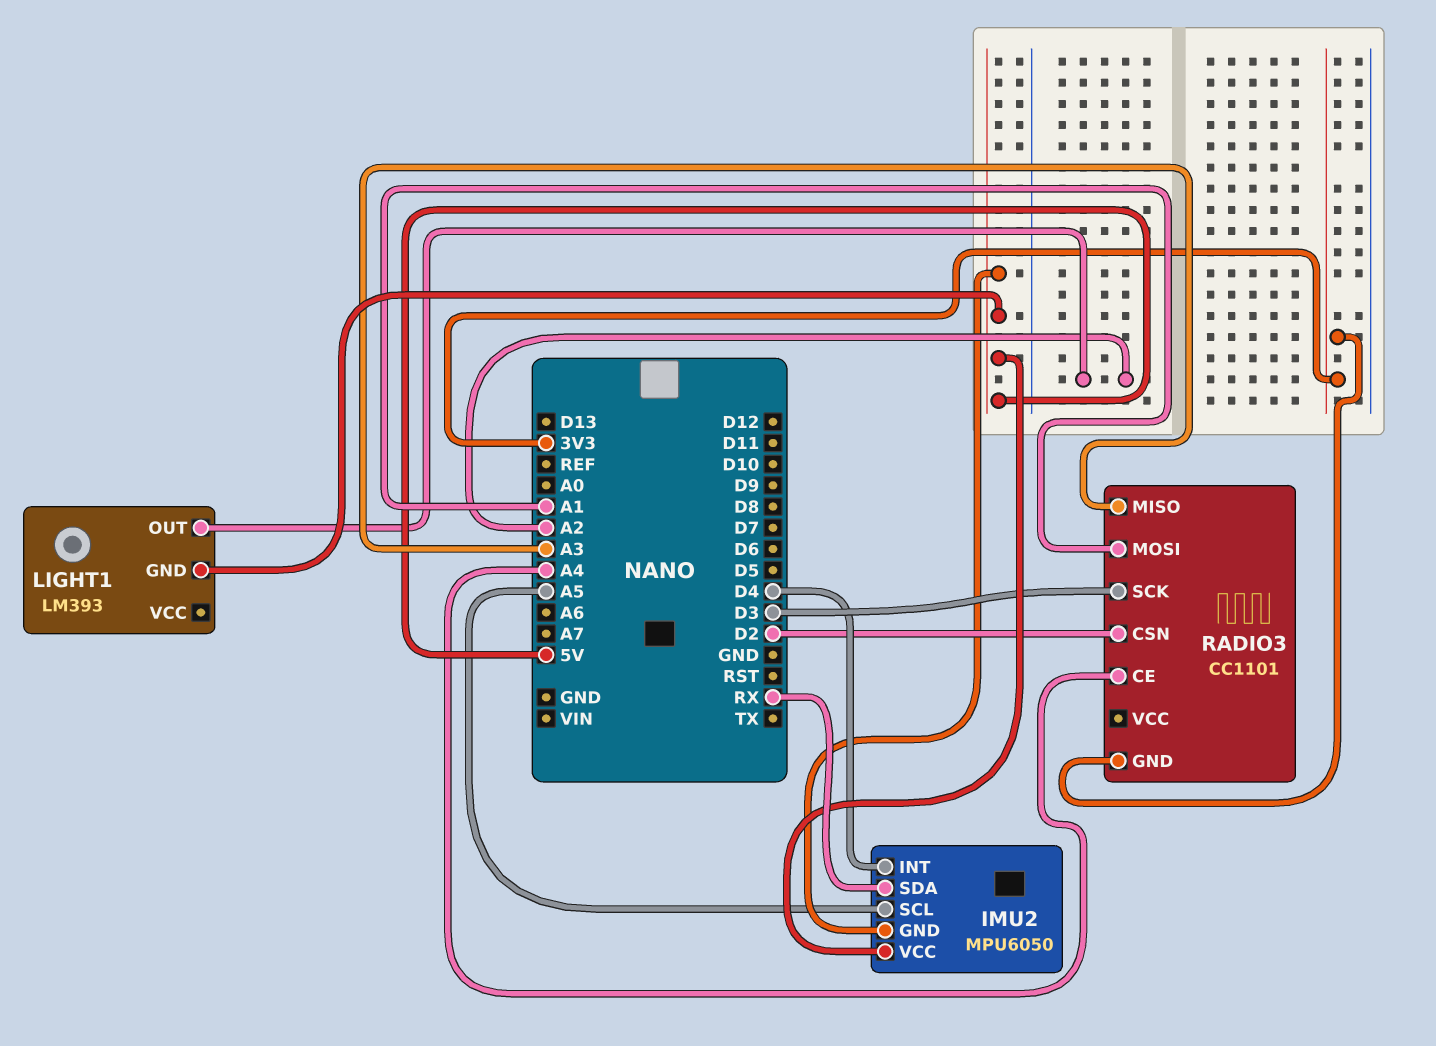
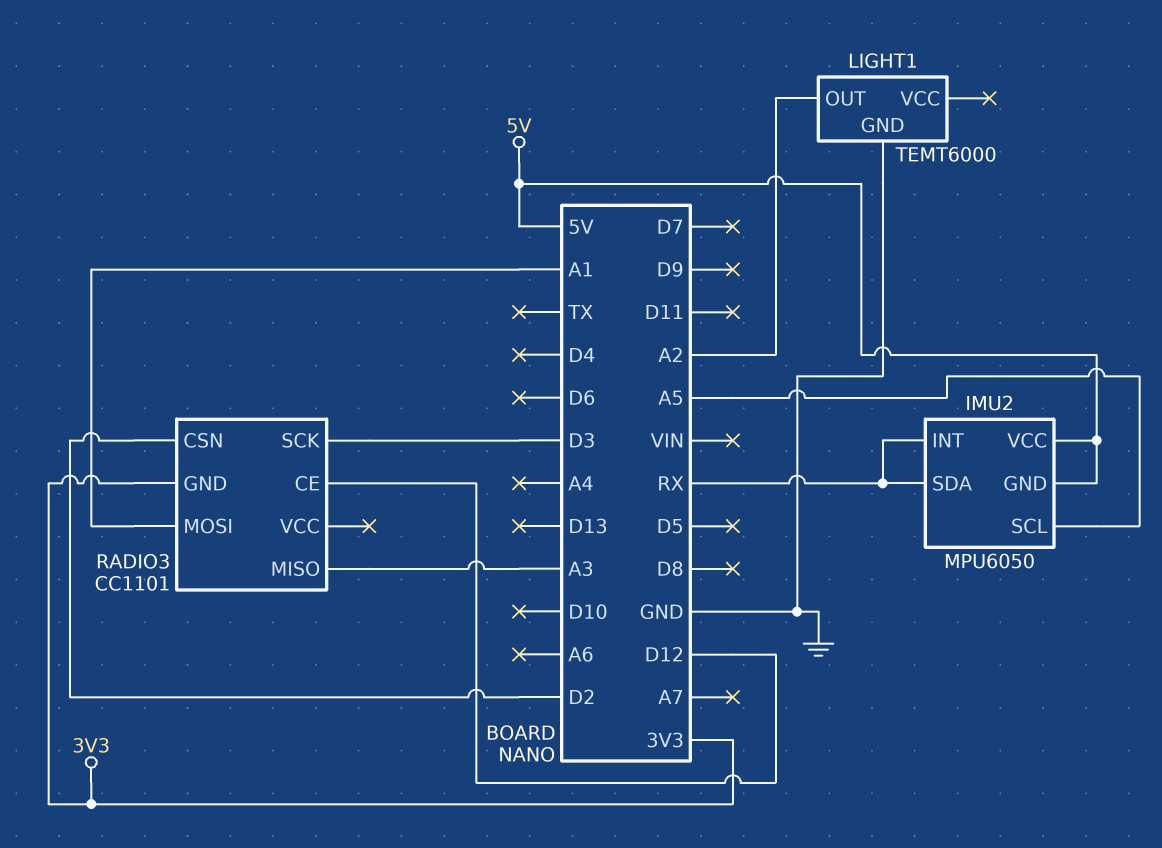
IMU2 pin INT: D4 -> RX
LIGHT1: LM393 -> TEMT6000
LIGHT1 pin GND: 5V -> GND
RADIO3 pin CE: A4 -> D12

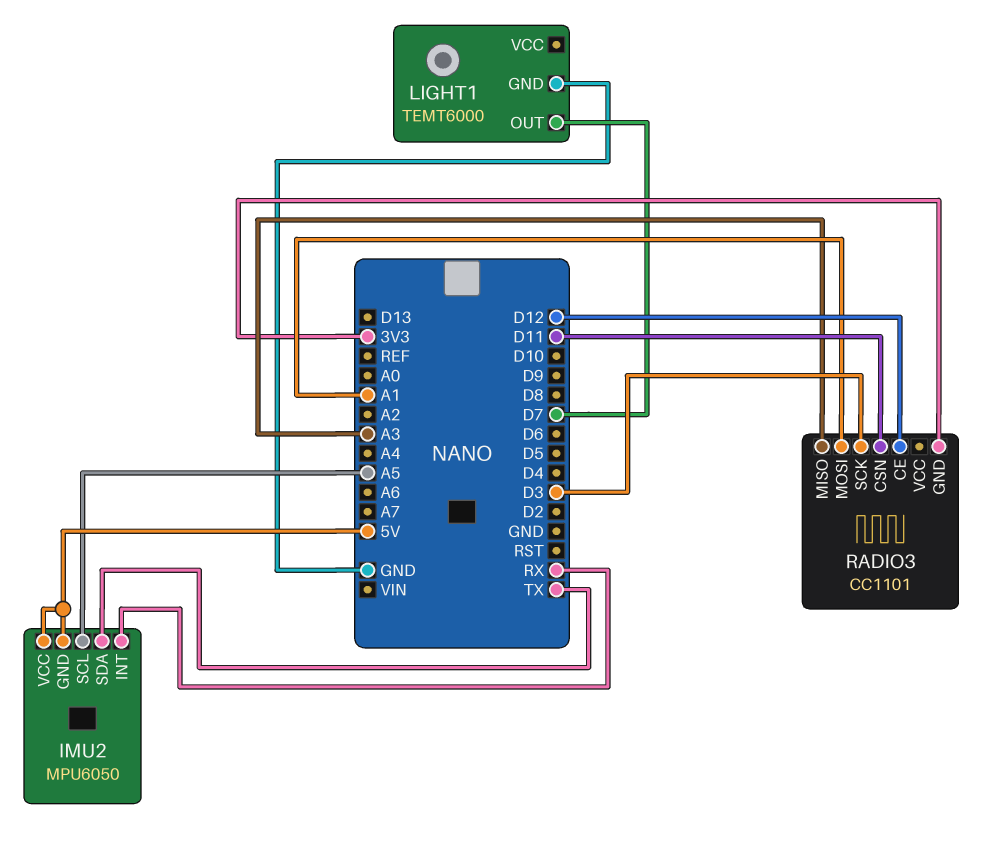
IMU2 pin SDA: RX -> TX
LIGHT1 pin OUT: A2 -> D7
RADIO3 pin CSN: D2 -> D11

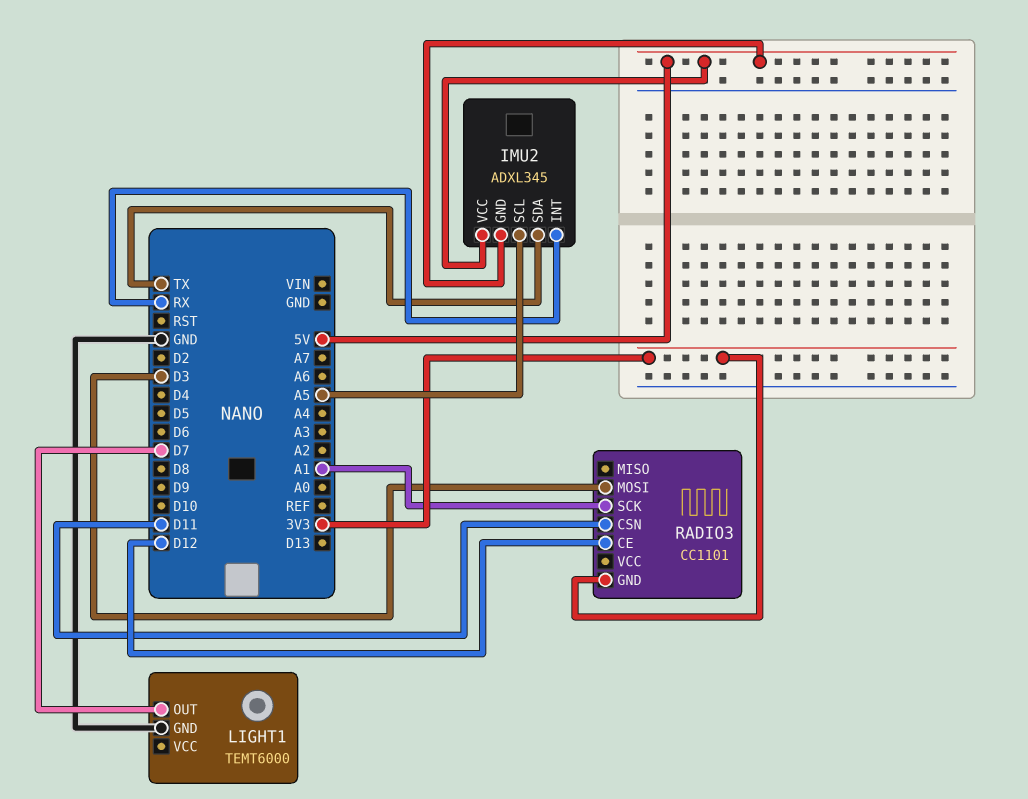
IMU2: MPU6050 -> ADXL345
RADIO3 pin MISO: A3 -> none
RADIO3 pin MOSI: A1 -> D3
RADIO3 pin SCK: D3 -> A1

